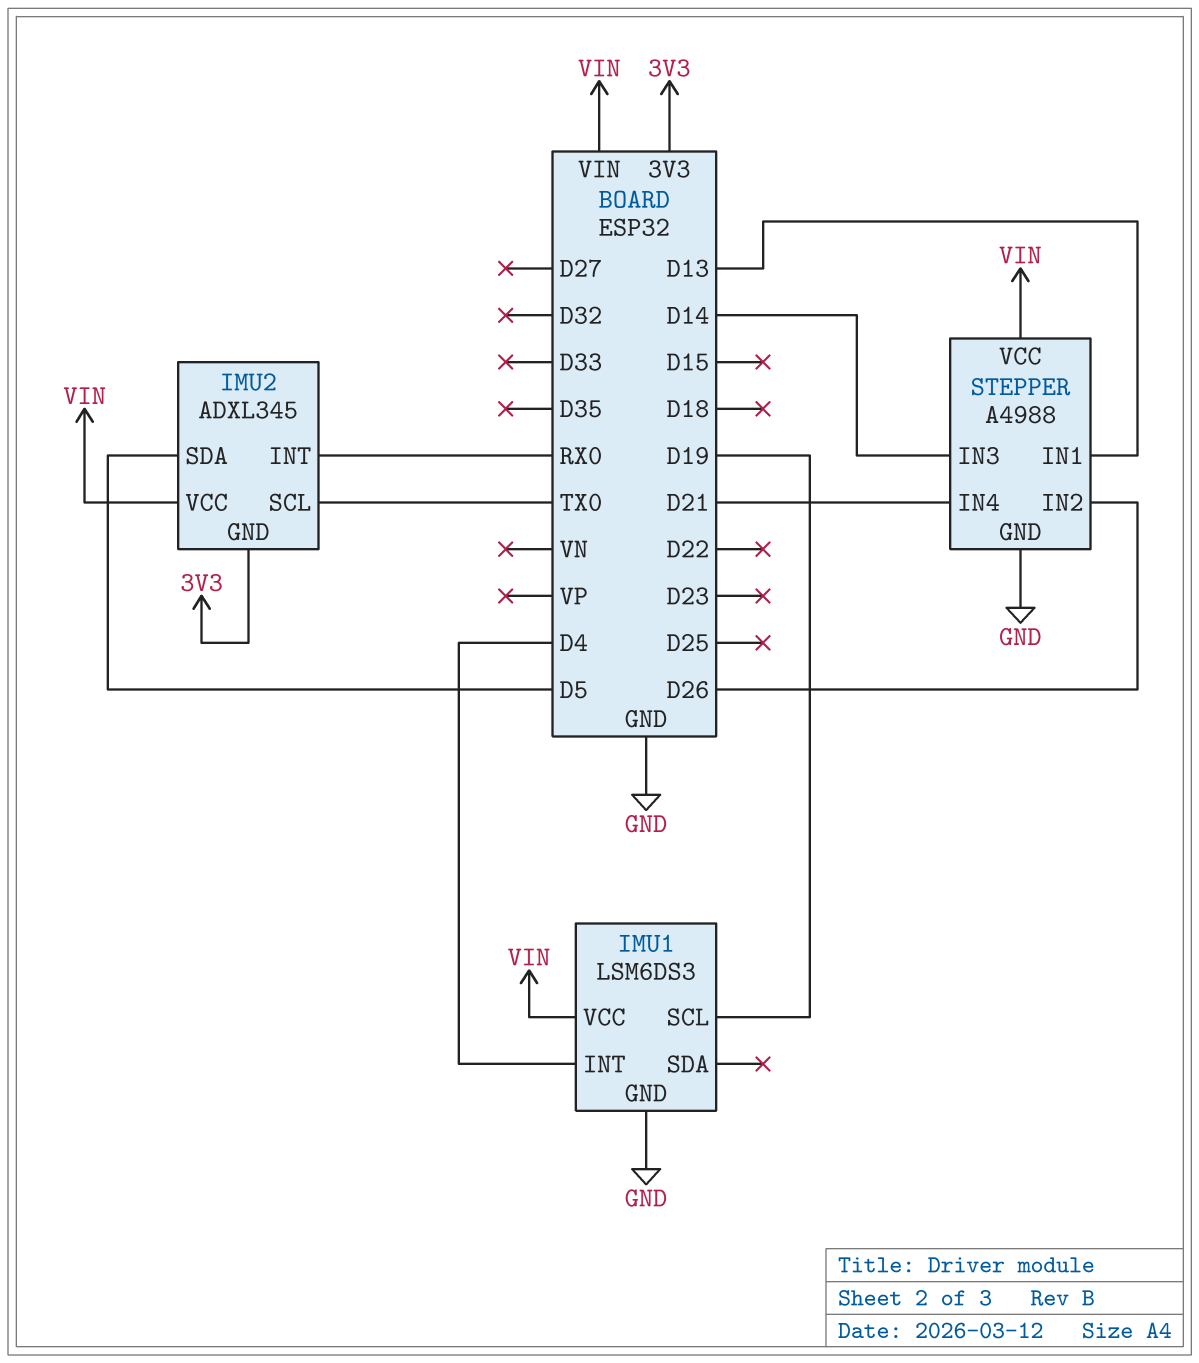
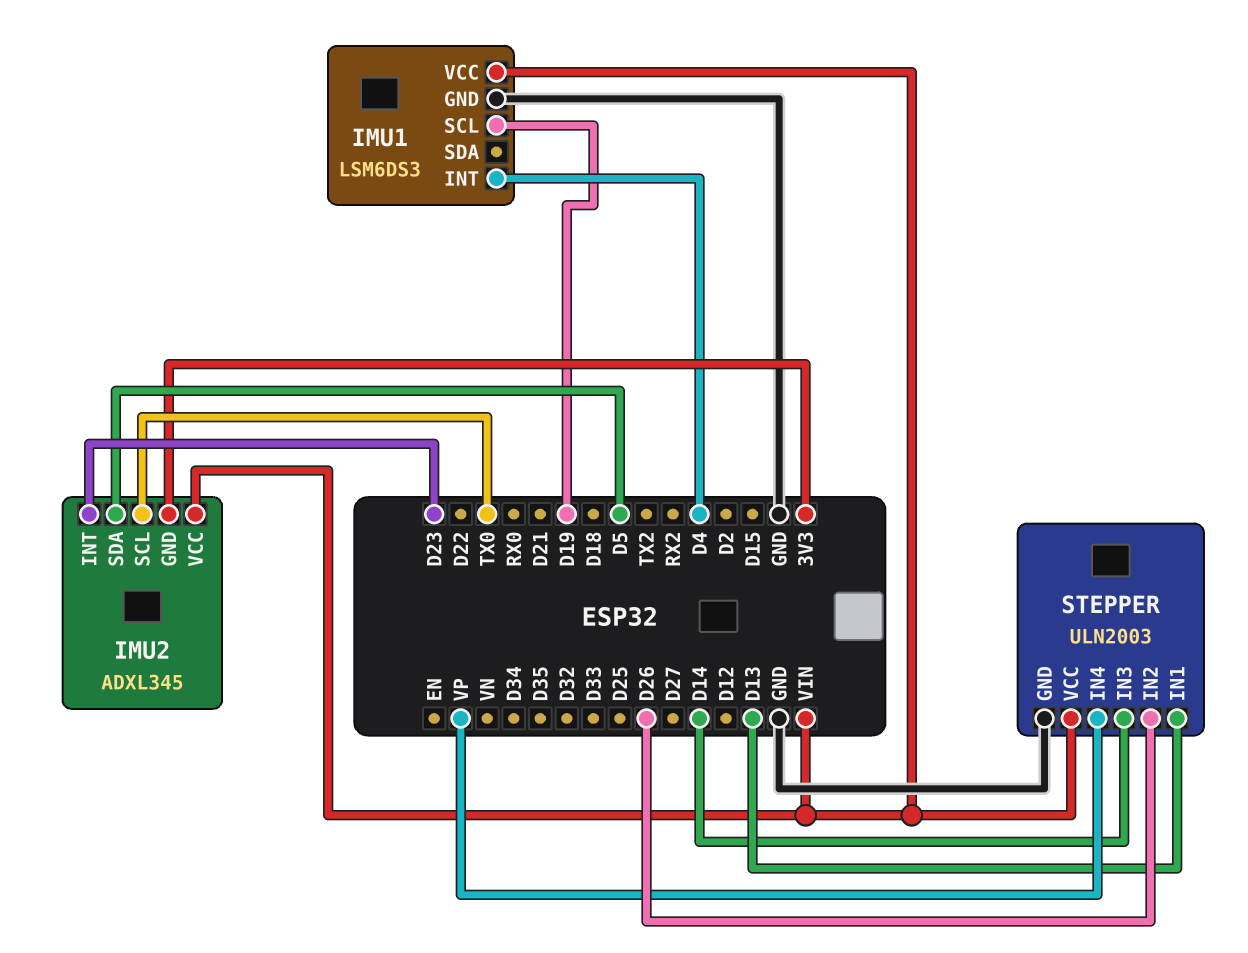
IMU2 pin INT: RX0 -> D23
STEPPER: A4988 -> ULN2003
STEPPER pin IN4: D21 -> VP

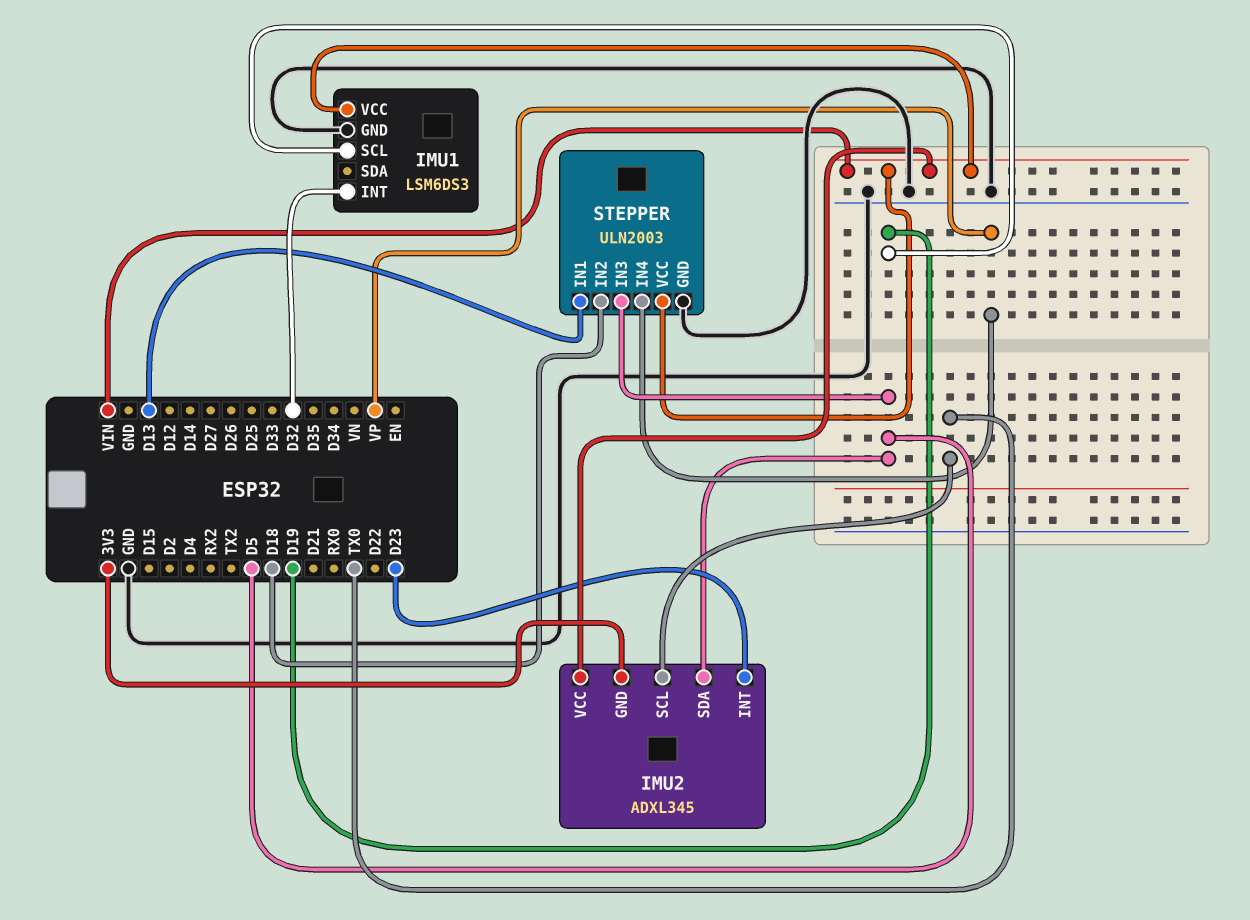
IMU1 pin INT: D4 -> D32
STEPPER pin IN2: D26 -> D18
STEPPER pin IN3: D14 -> D5

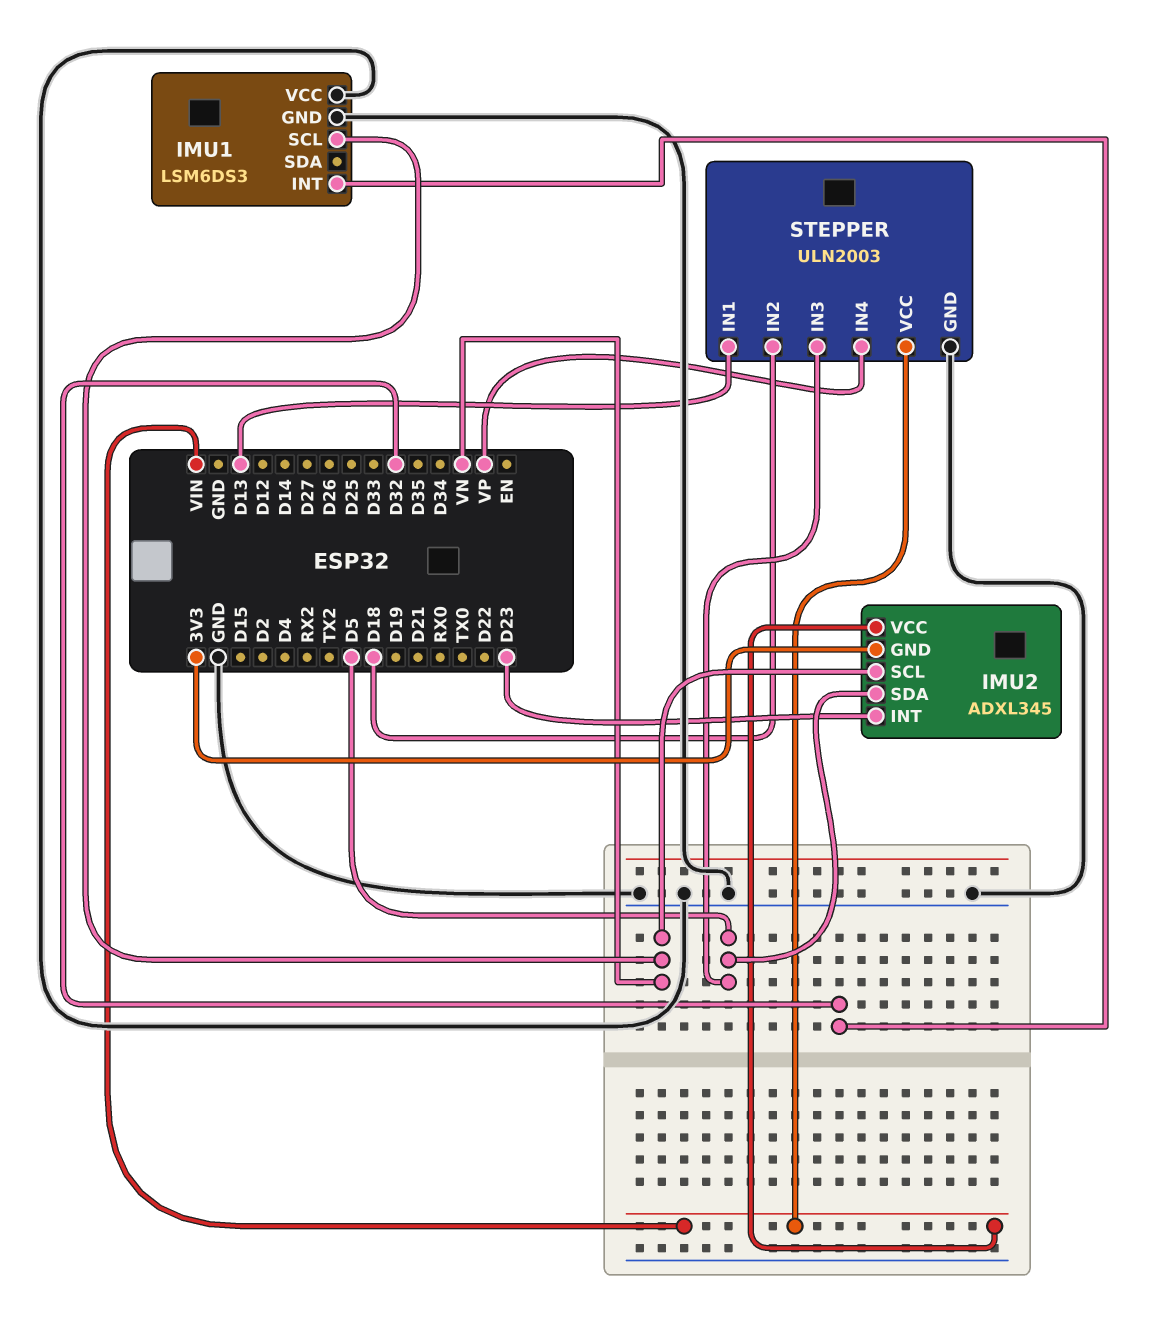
IMU1 pin SCL: D19 -> VN
IMU1 pin VCC: VIN -> GND
IMU2 pin SCL: TX0 -> VN

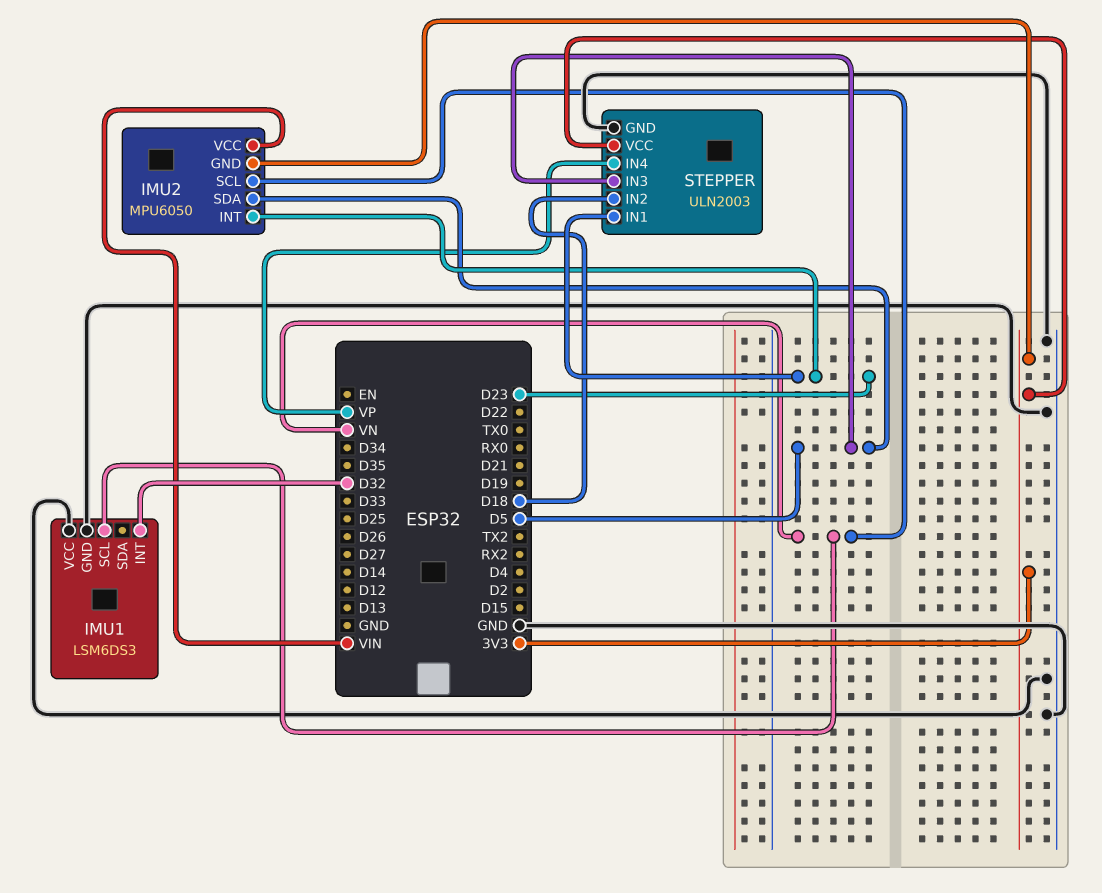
IMU2: ADXL345 -> MPU6050
STEPPER pin IN1: D13 -> D23
STEPPER pin VCC: VIN -> 3V3

